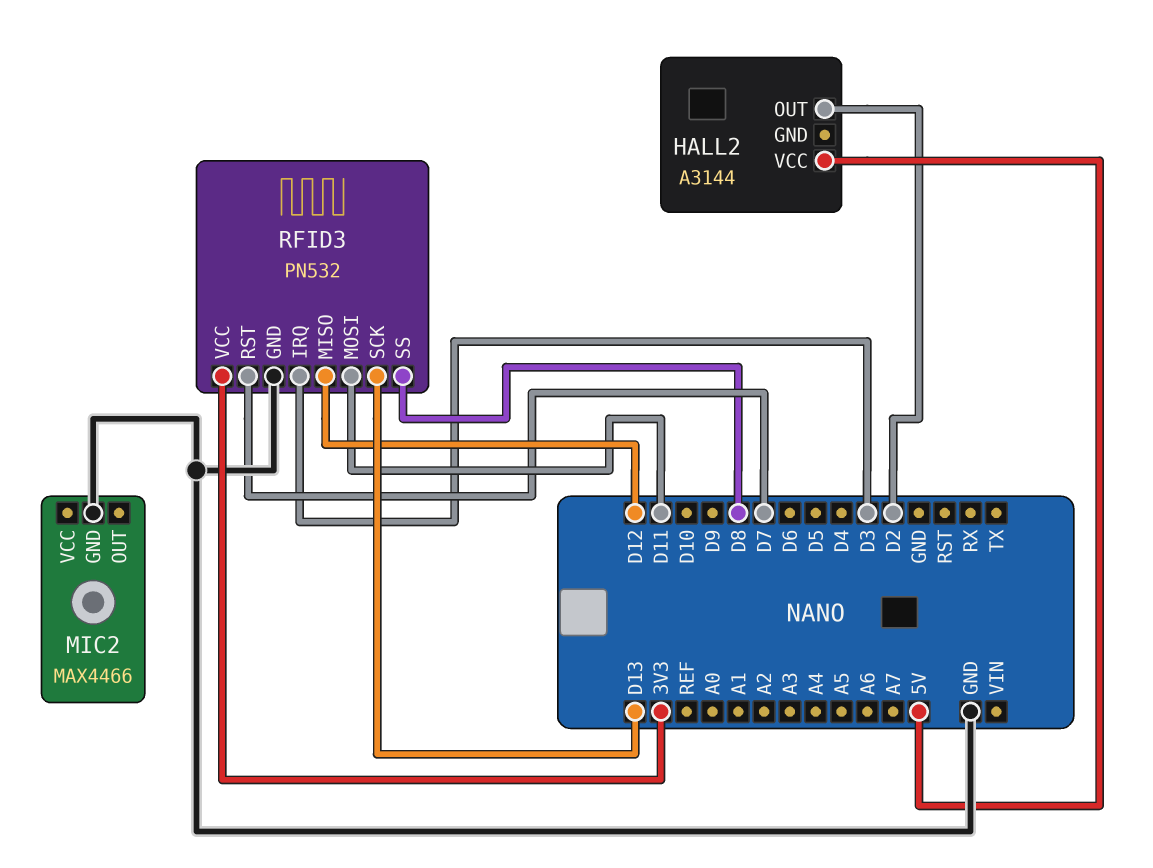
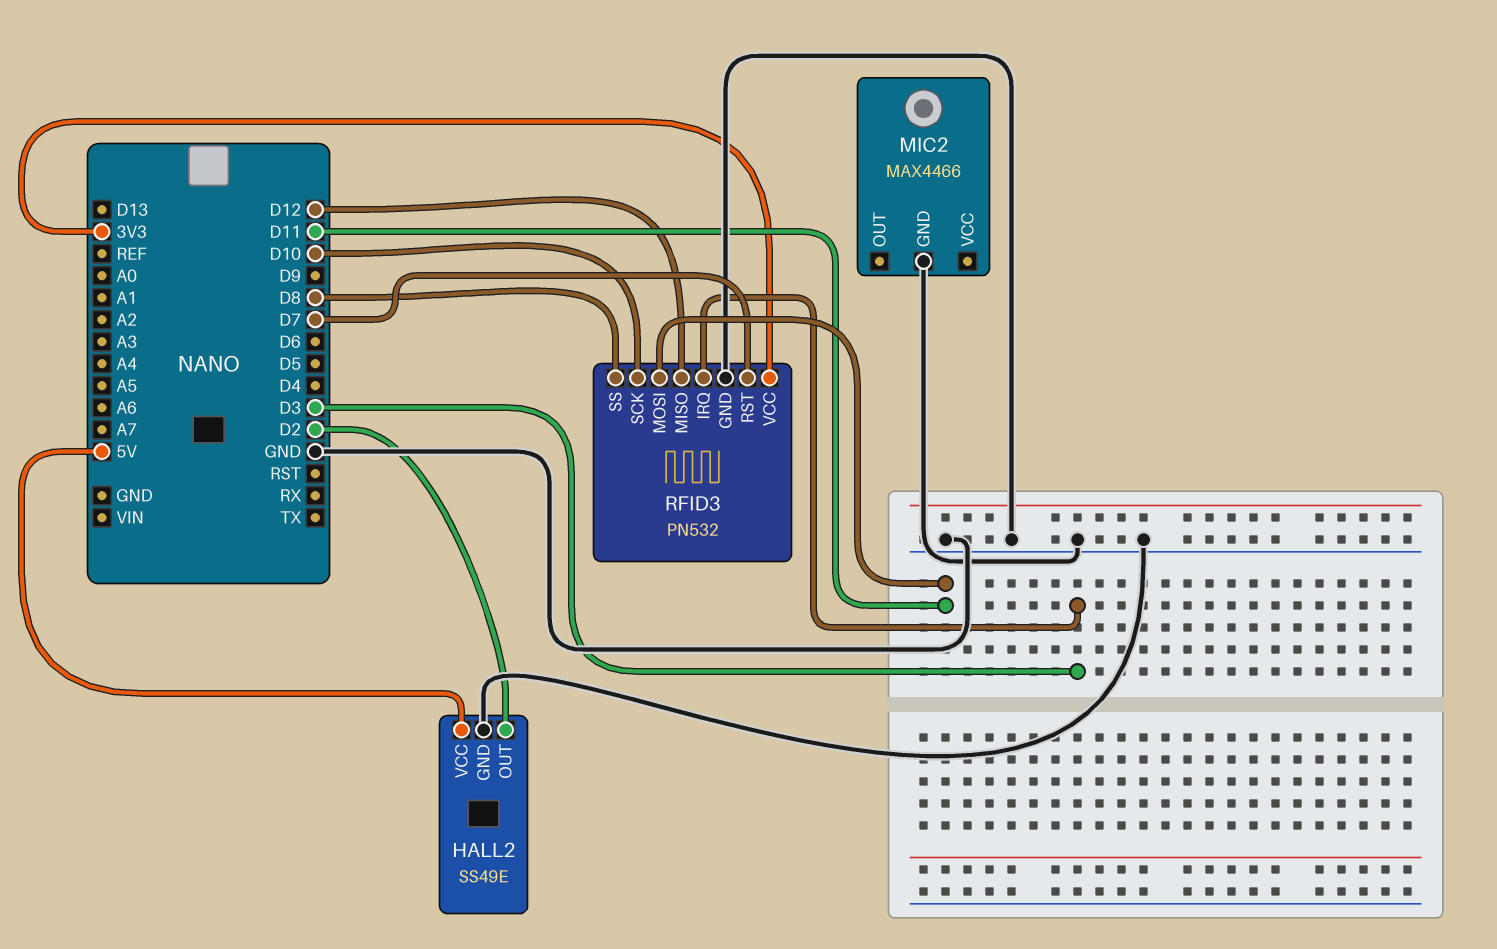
HALL2: A3144 -> SS49E
HALL2 pin GND: none -> GND
RFID3 pin SCK: D13 -> D10

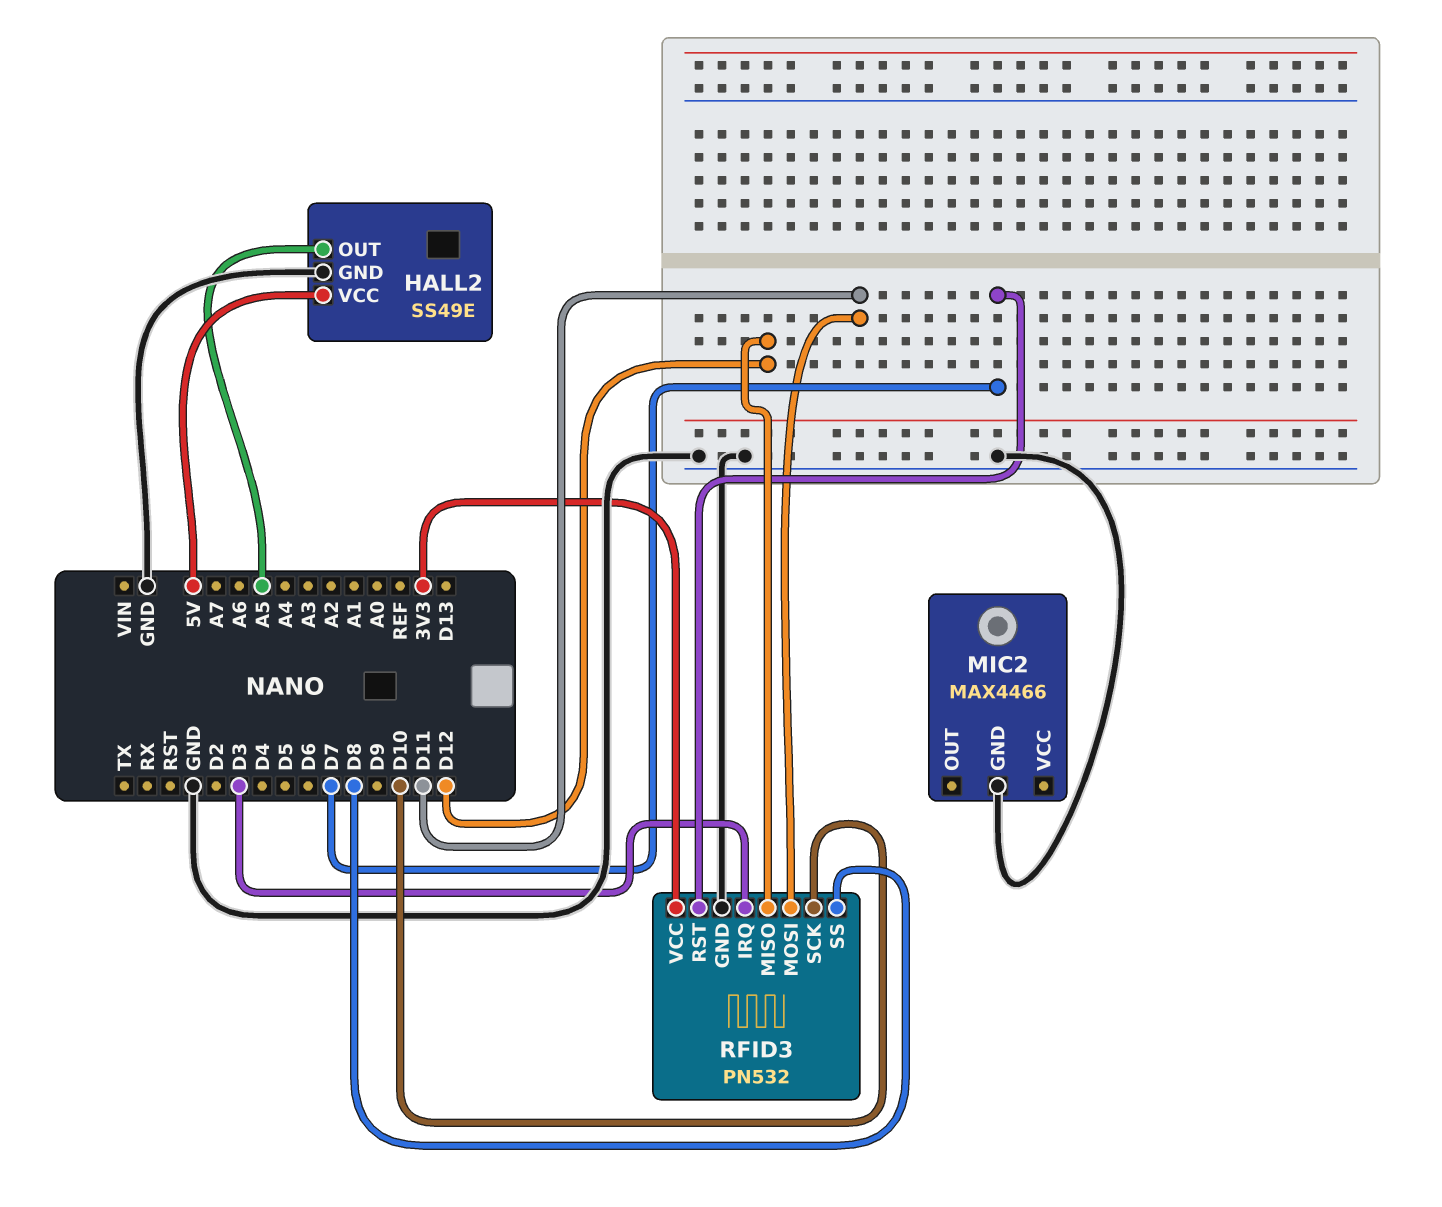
HALL2 pin OUT: D2 -> A5

